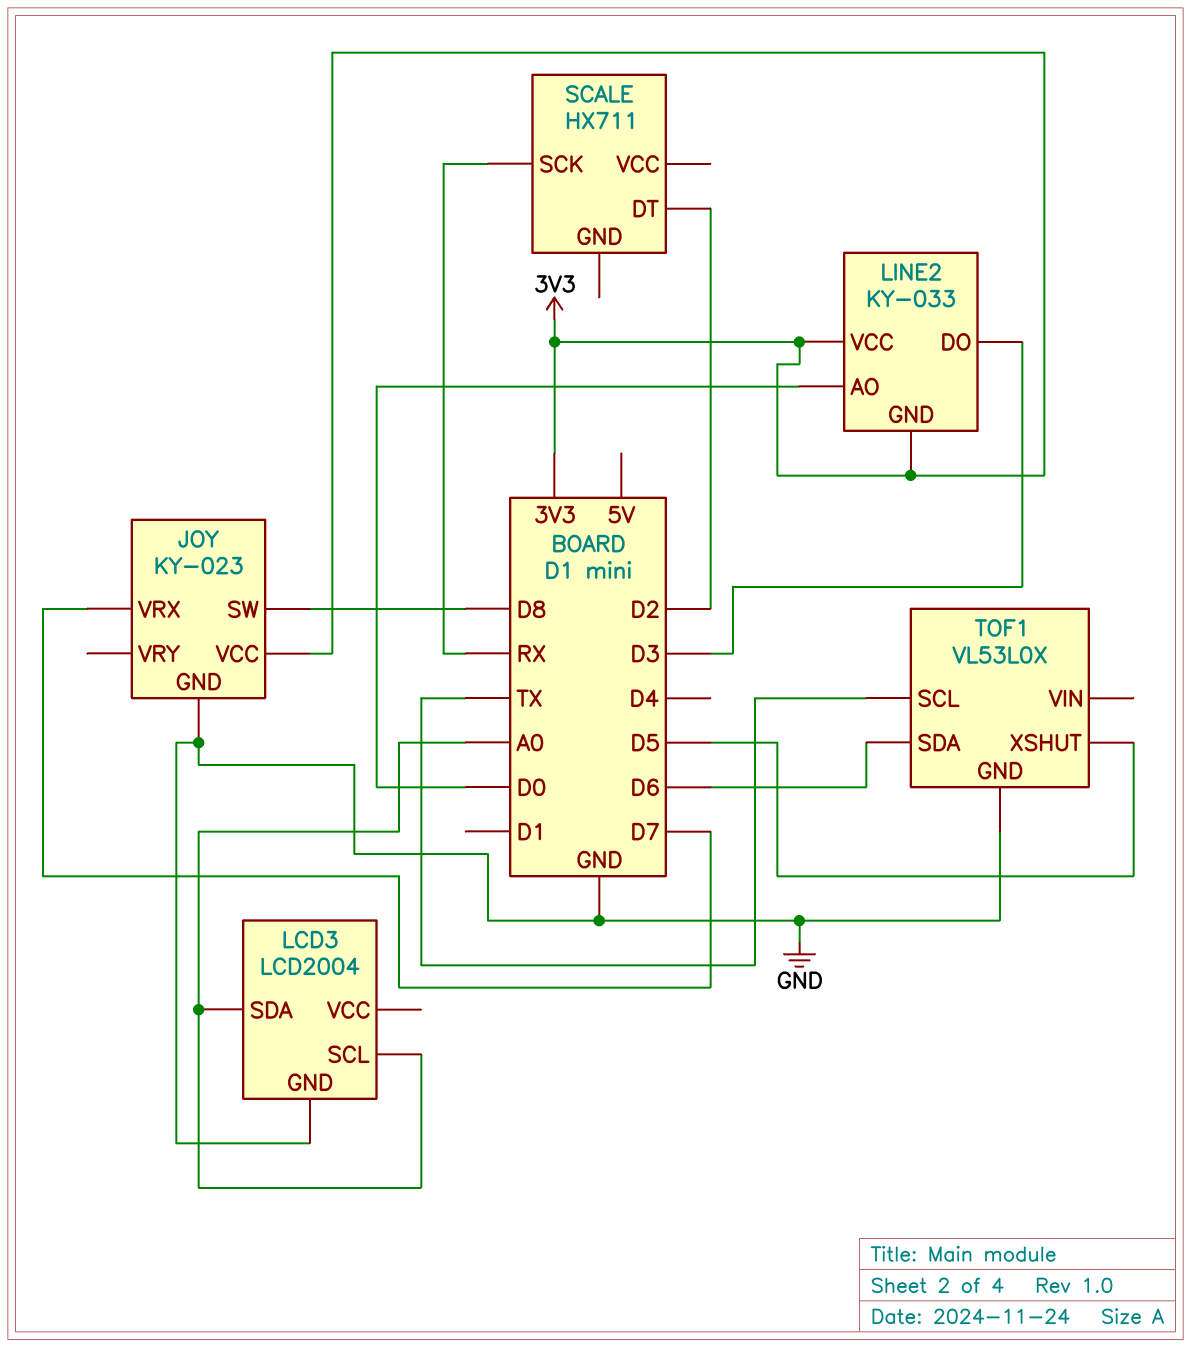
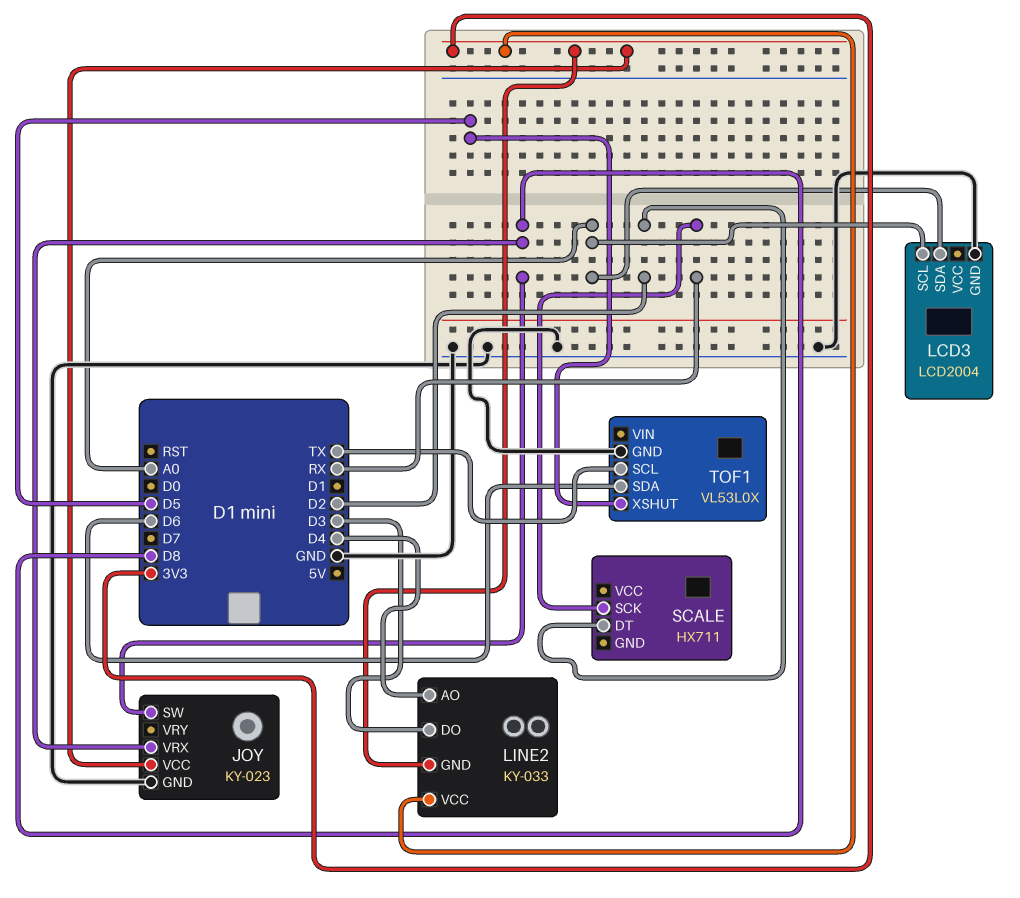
JOY pin VRX: D7 -> D8
LINE2 pin AO: D0 -> D4

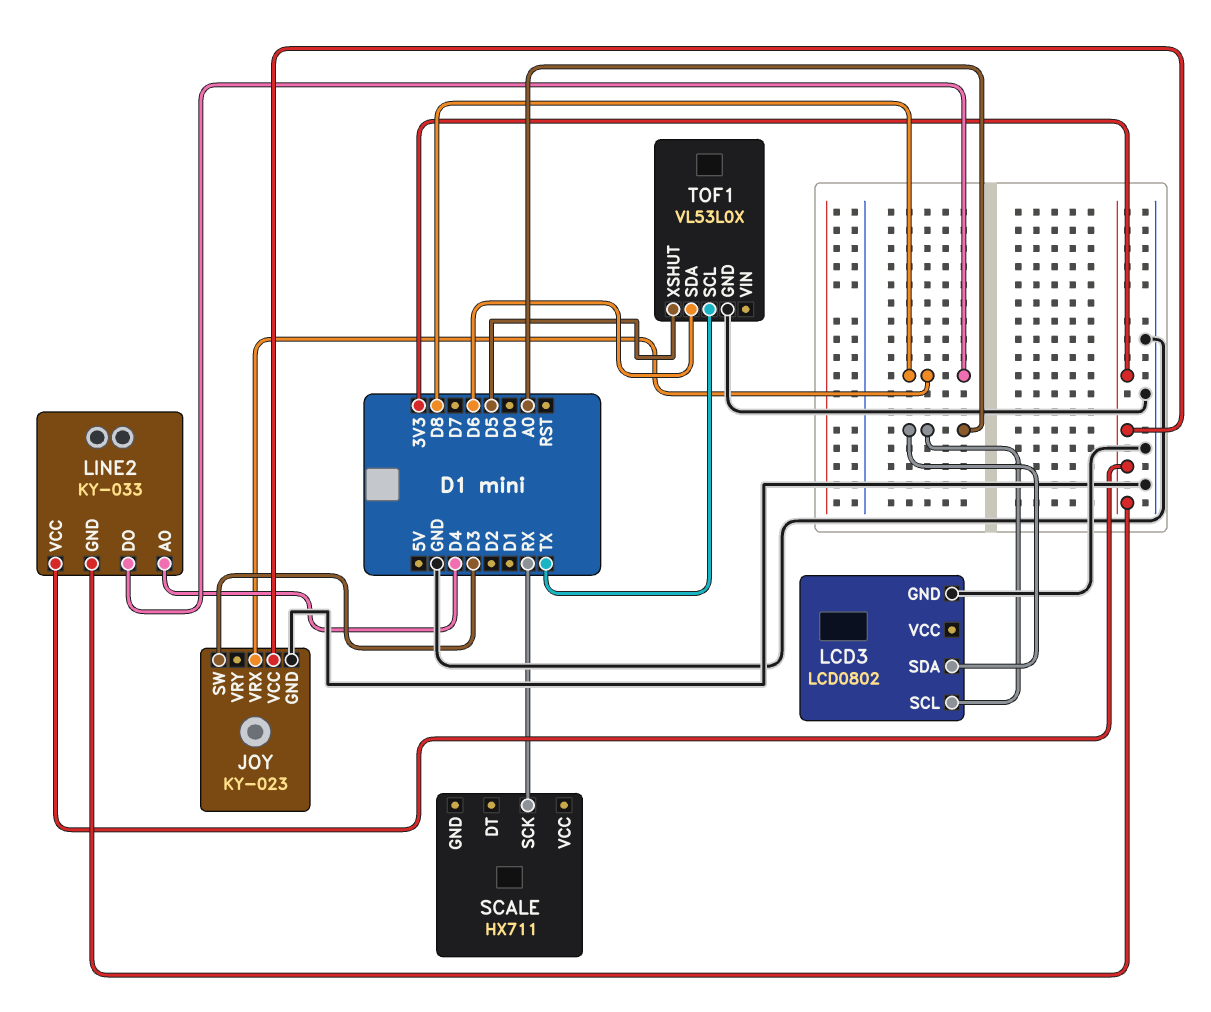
JOY pin SW: D8 -> D3
LCD3: LCD2004 -> LCD0802
LINE2 pin DO: D3 -> D8
SCALE pin DT: D2 -> none

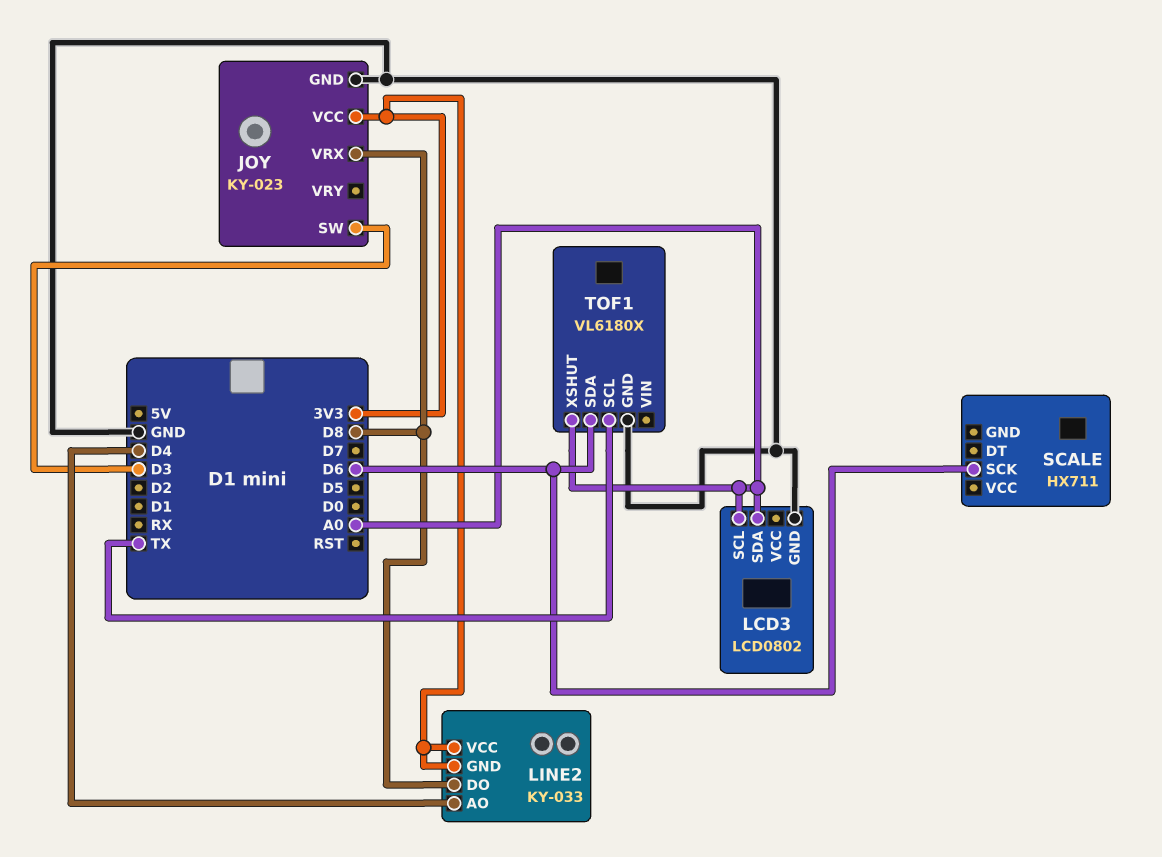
SCALE pin SCK: RX -> D6
TOF1: VL53L0X -> VL6180X
TOF1 pin XSHUT: D5 -> A0

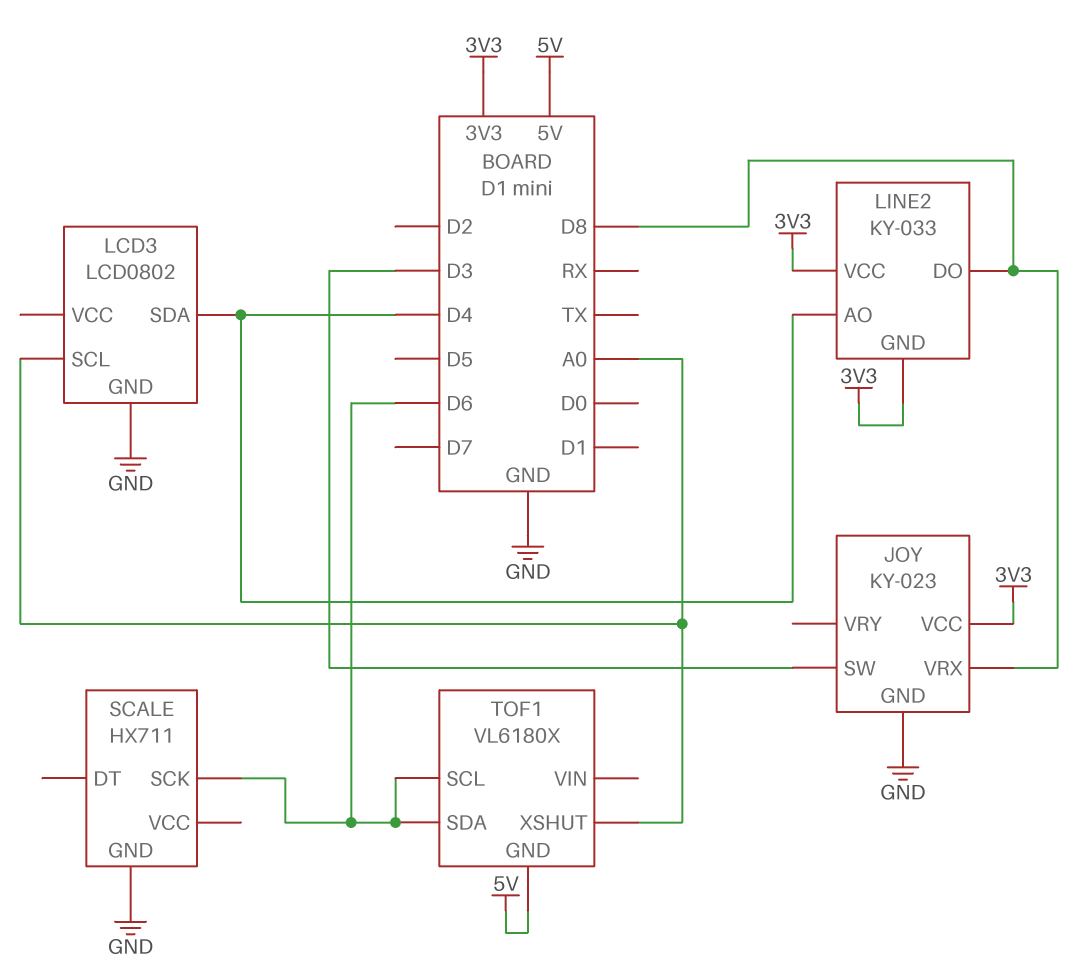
LCD3 pin SDA: A0 -> D4
SCALE pin GND: none -> GND
TOF1 pin GND: GND -> 5V
TOF1 pin SCL: TX -> D6

